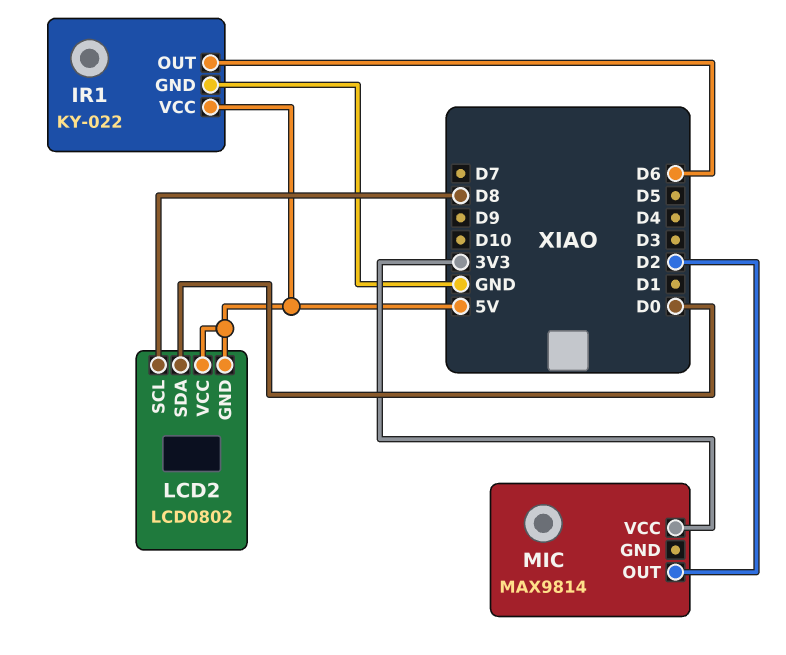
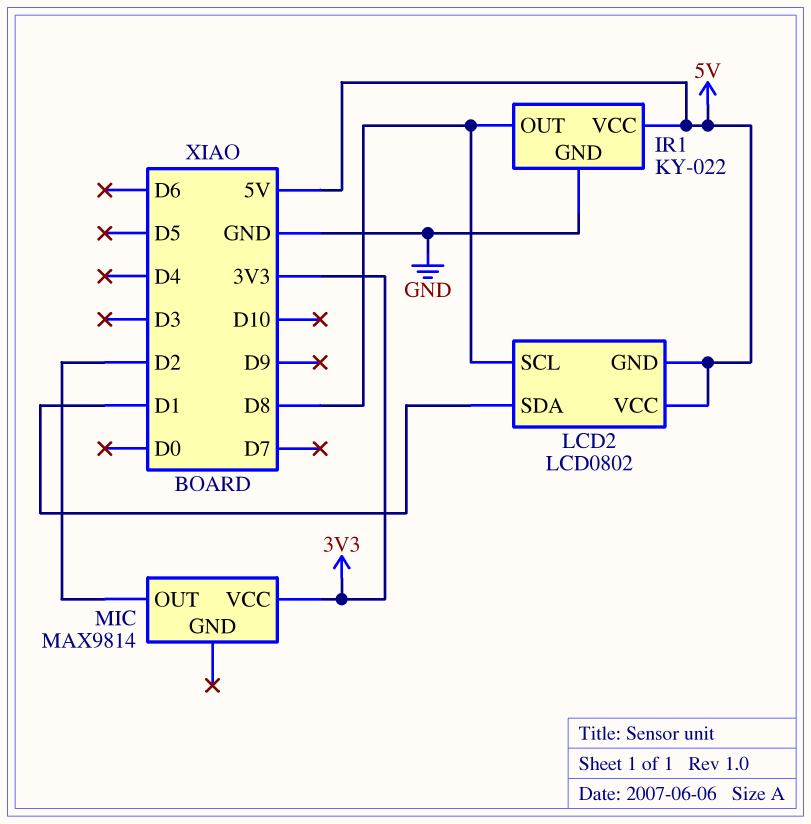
IR1 pin OUT: D6 -> D8
LCD2 pin SDA: D0 -> D1

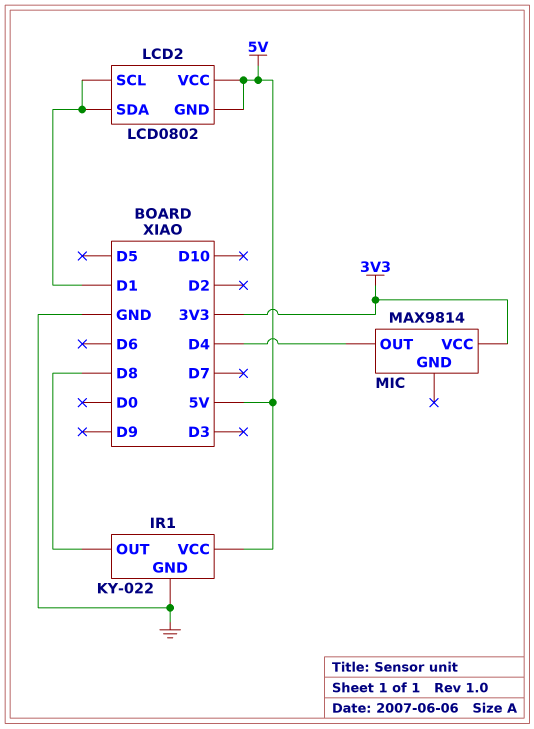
LCD2 pin SCL: D8 -> D1
MIC pin OUT: D2 -> D4

